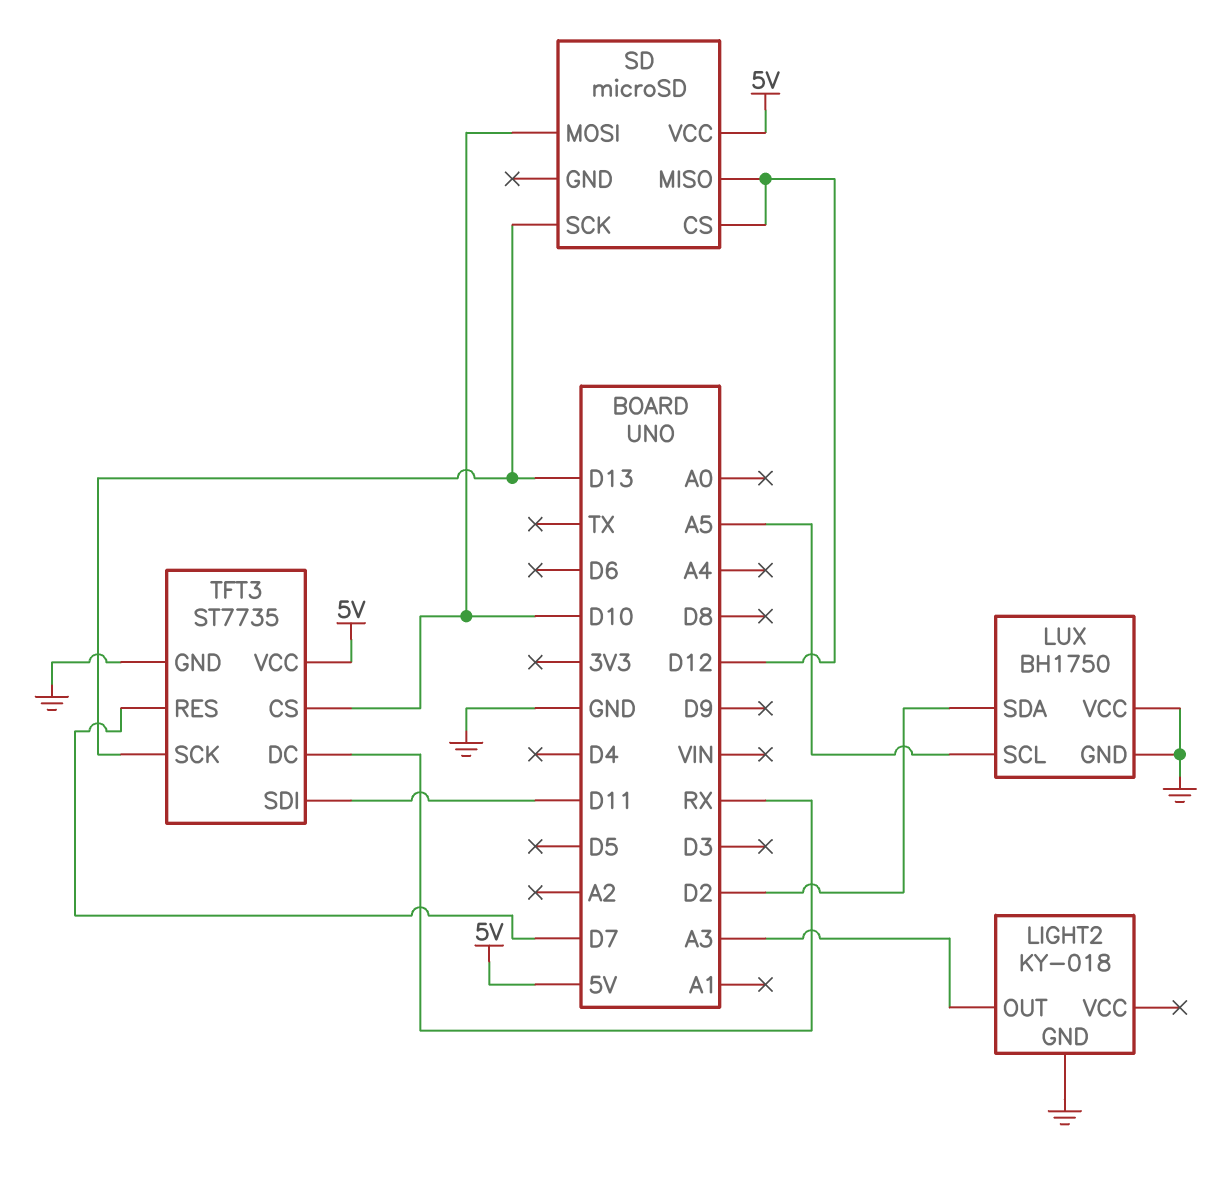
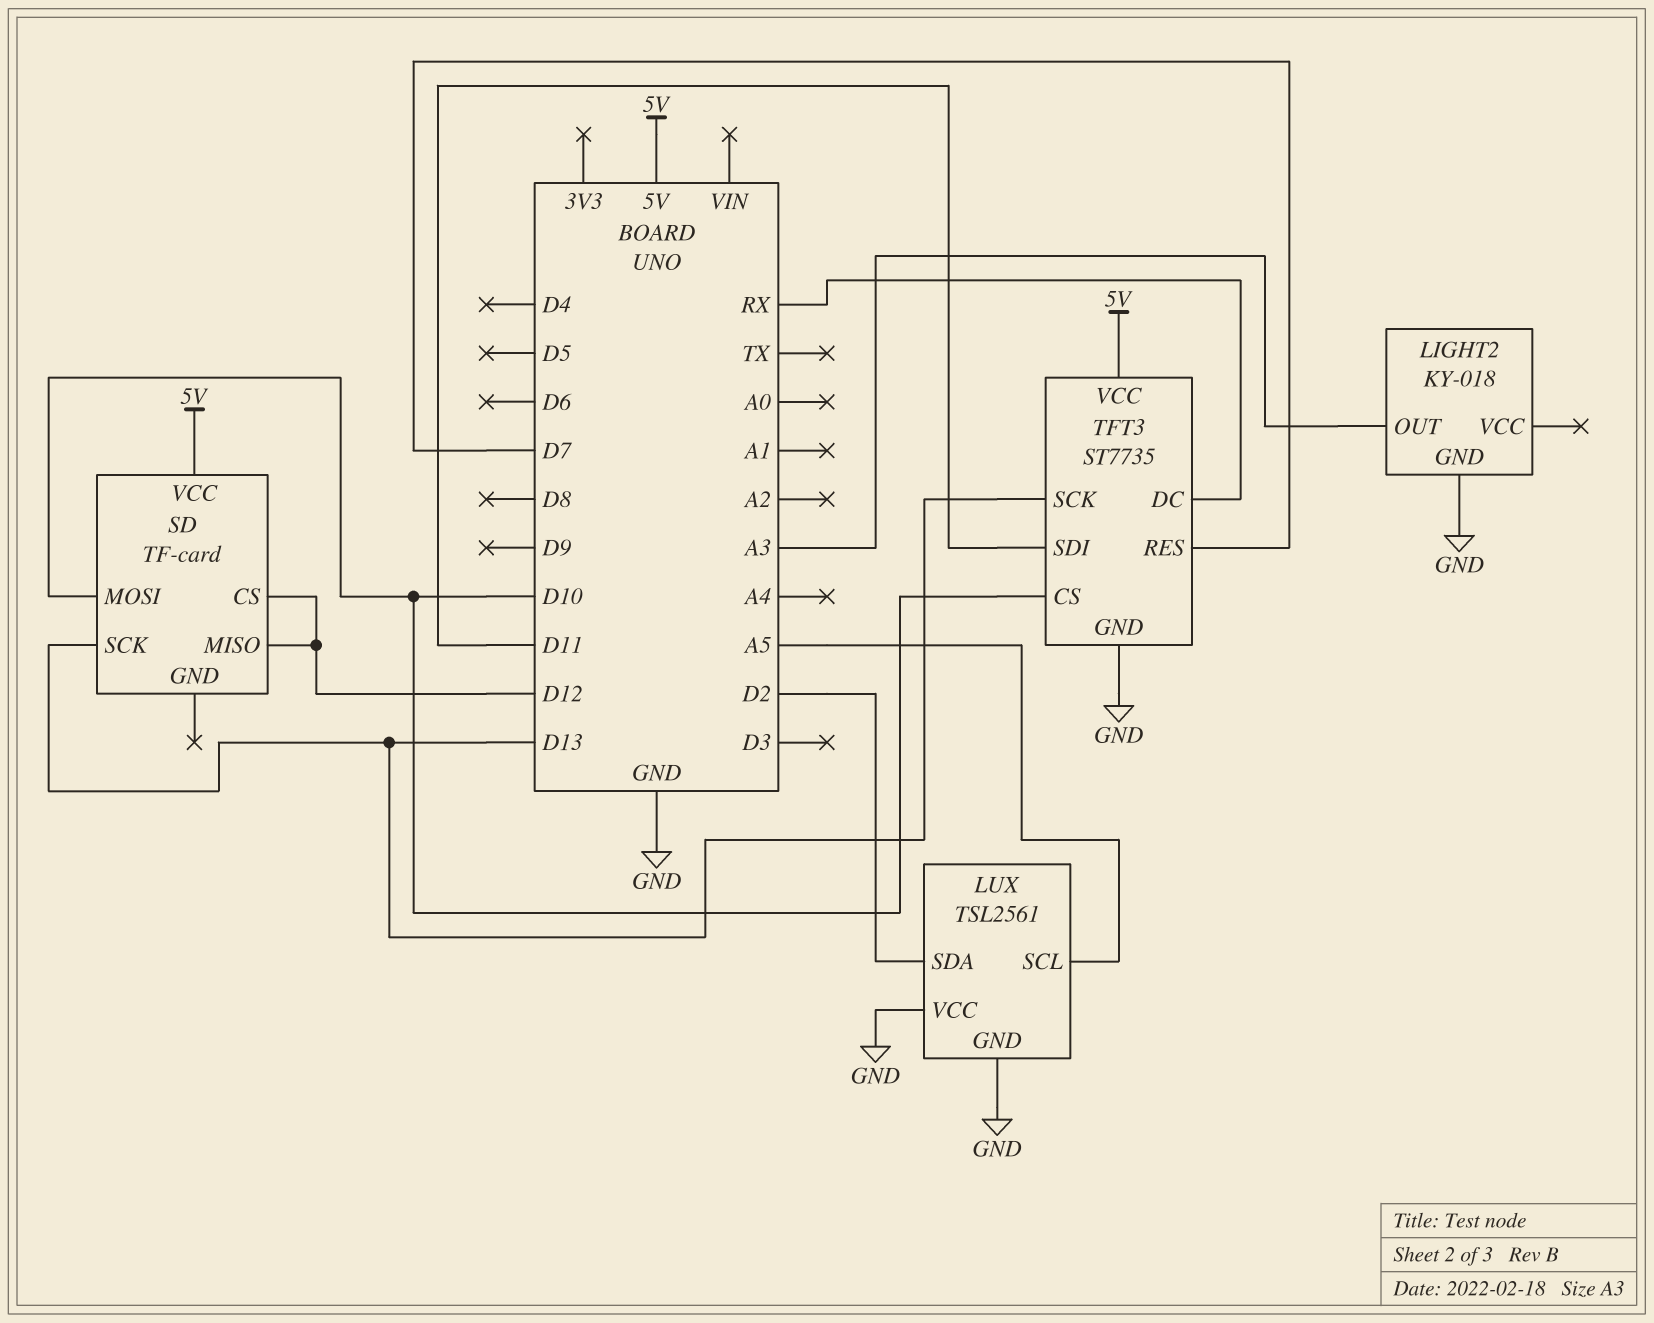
LUX: BH1750 -> TSL2561
SD: microSD -> TF-card

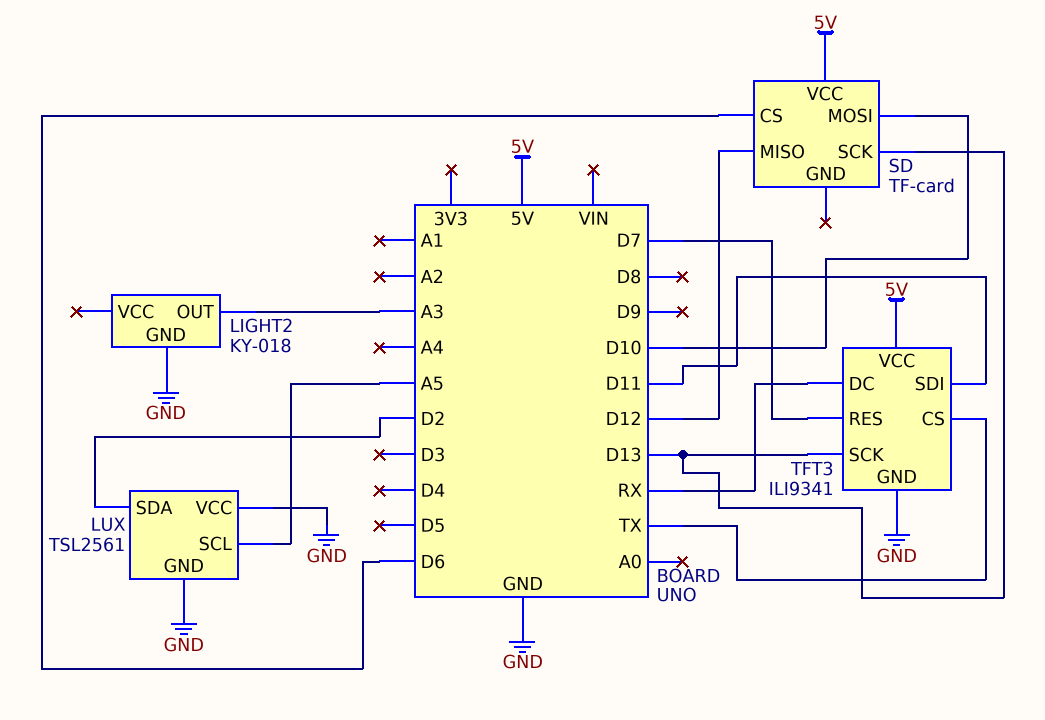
SD pin CS: D12 -> D6
TFT3: ST7735 -> ILI9341
TFT3 pin CS: D10 -> TX

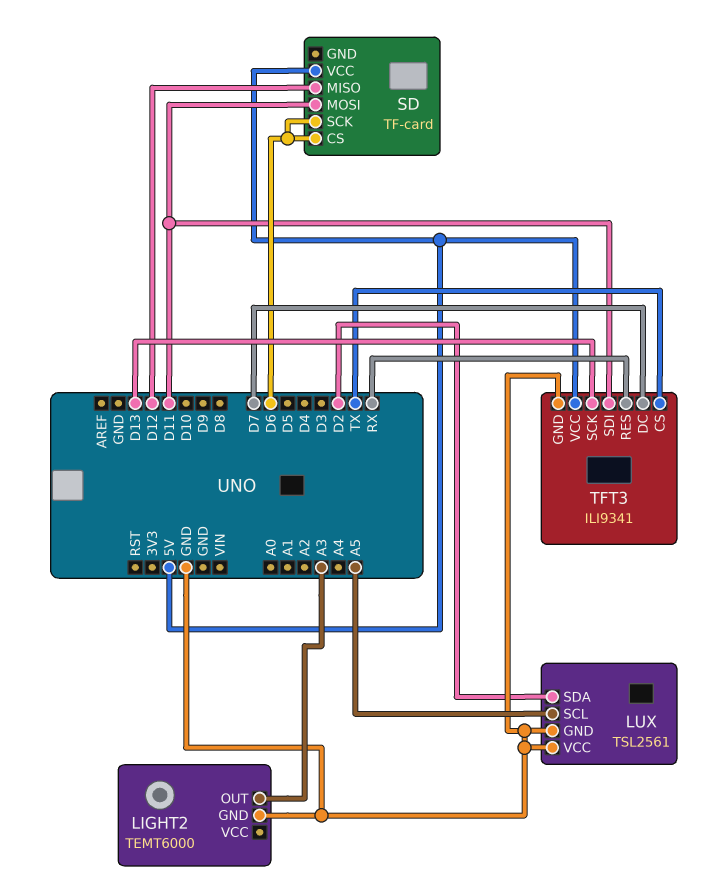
LIGHT2: KY-018 -> TEMT6000
SD pin MOSI: D10 -> D11
SD pin SCK: D13 -> D6
TFT3 pin DC: RX -> D7
TFT3 pin RES: D7 -> RX

